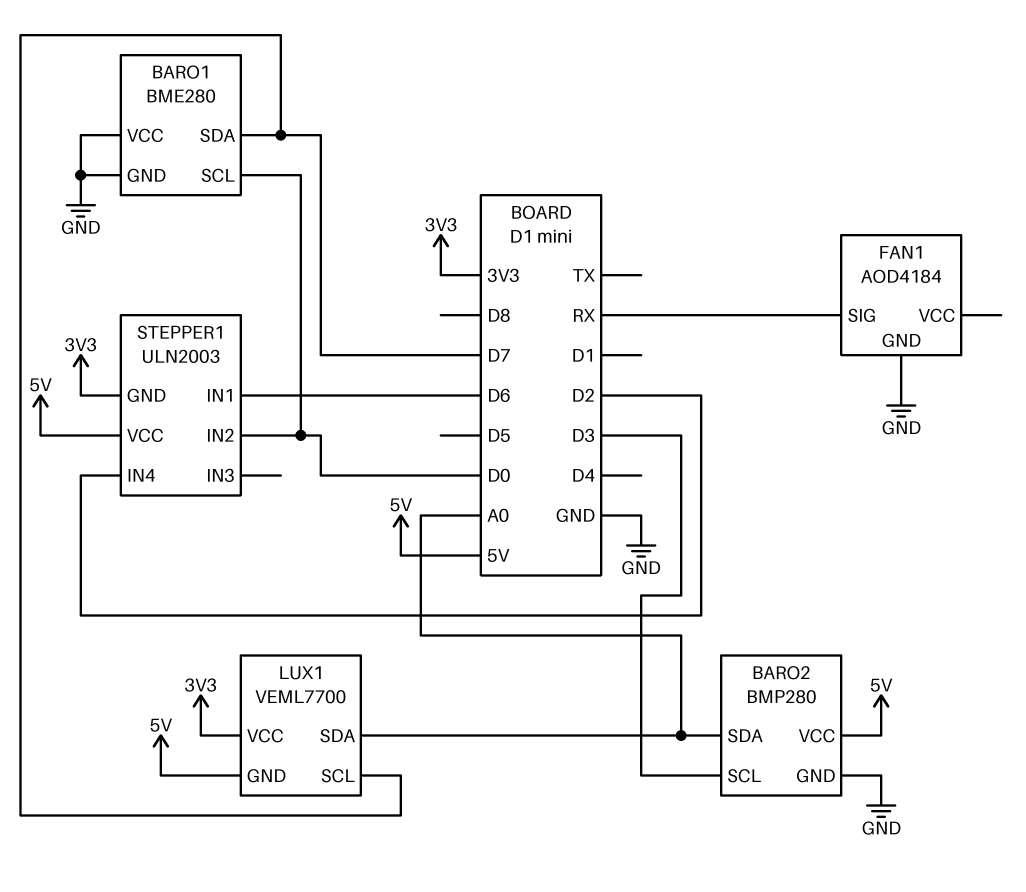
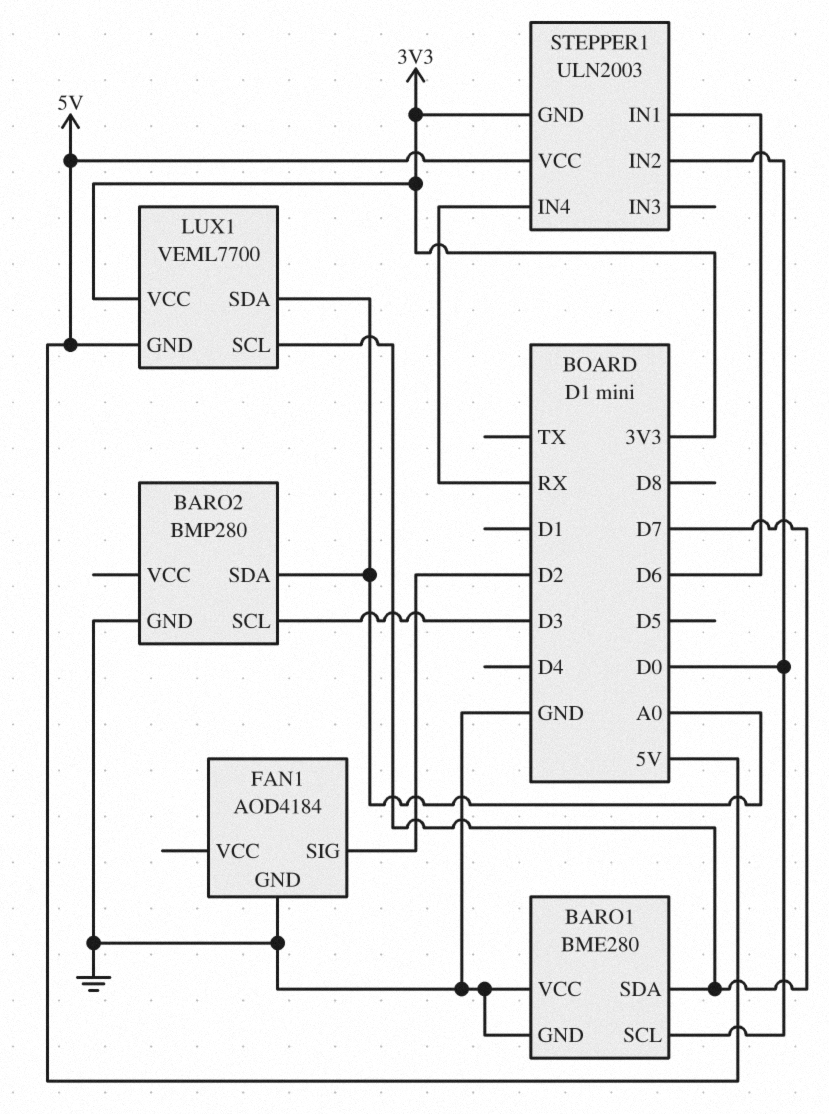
BARO2 pin VCC: 5V -> none
FAN1 pin SIG: RX -> D2
STEPPER1 pin IN4: D2 -> RX

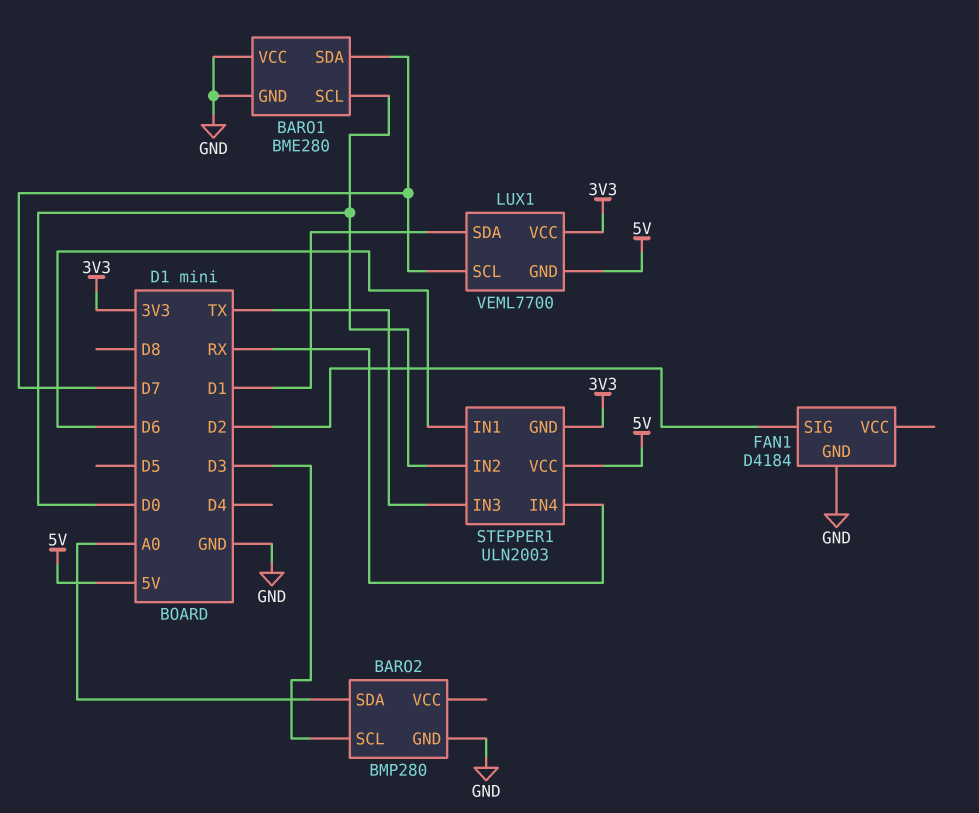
FAN1: AOD4184 -> D4184
LUX1 pin SDA: A0 -> D1
STEPPER1 pin IN3: none -> TX

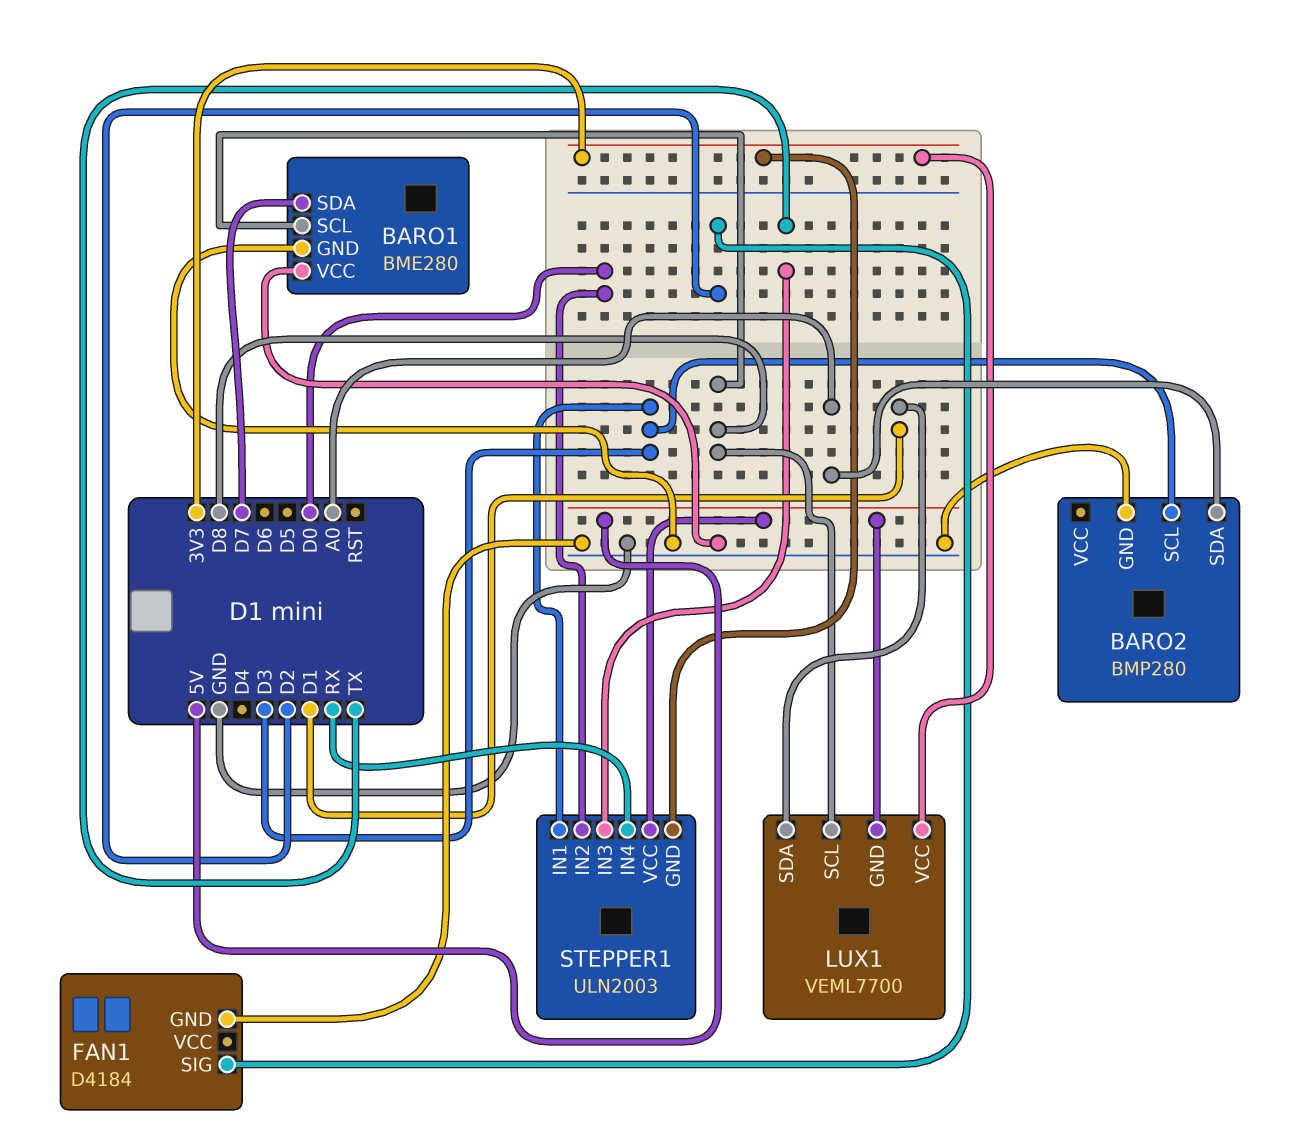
BARO1 pin SCL: D0 -> D8
LUX1 pin SCL: D7 -> D8
STEPPER1 pin IN1: D6 -> D3

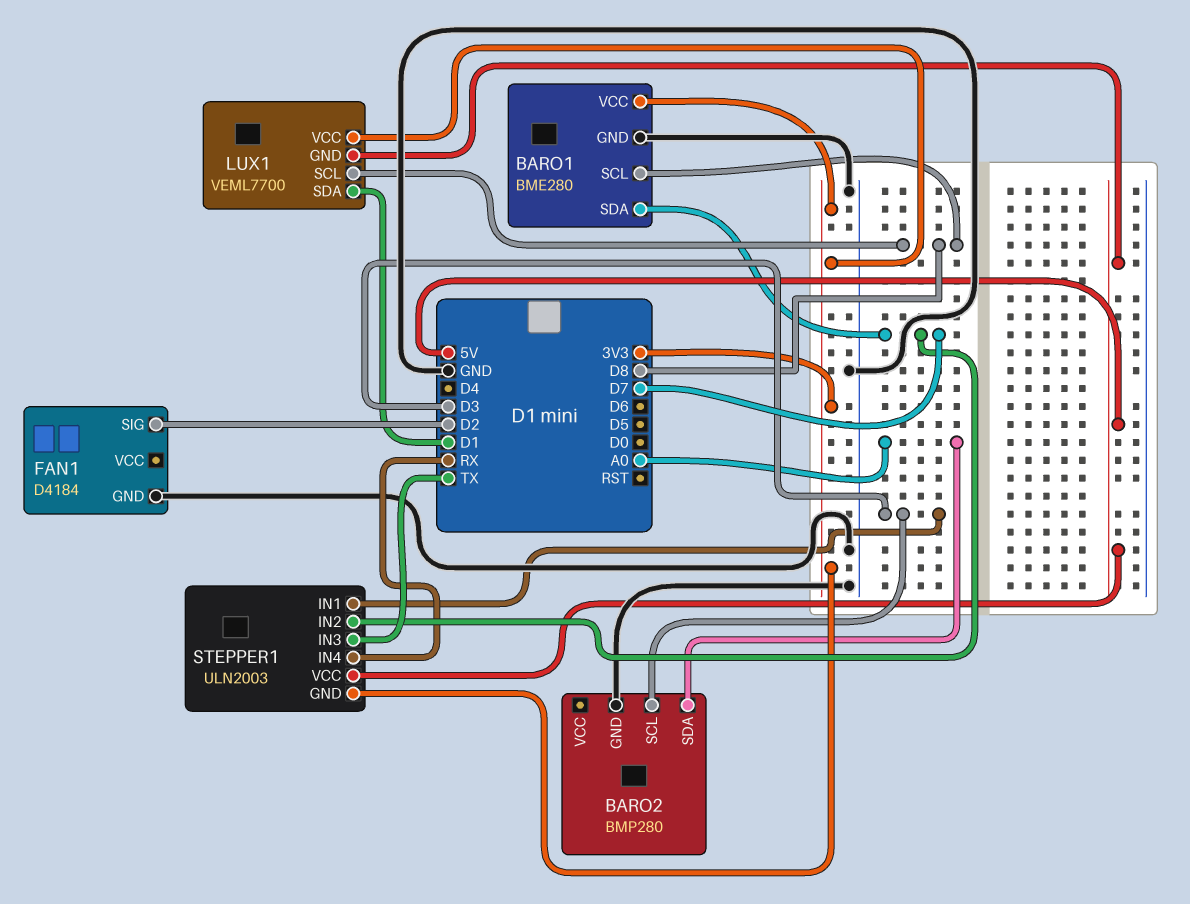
BARO1 pin VCC: GND -> 3V3
STEPPER1 pin IN2: D0 -> D7

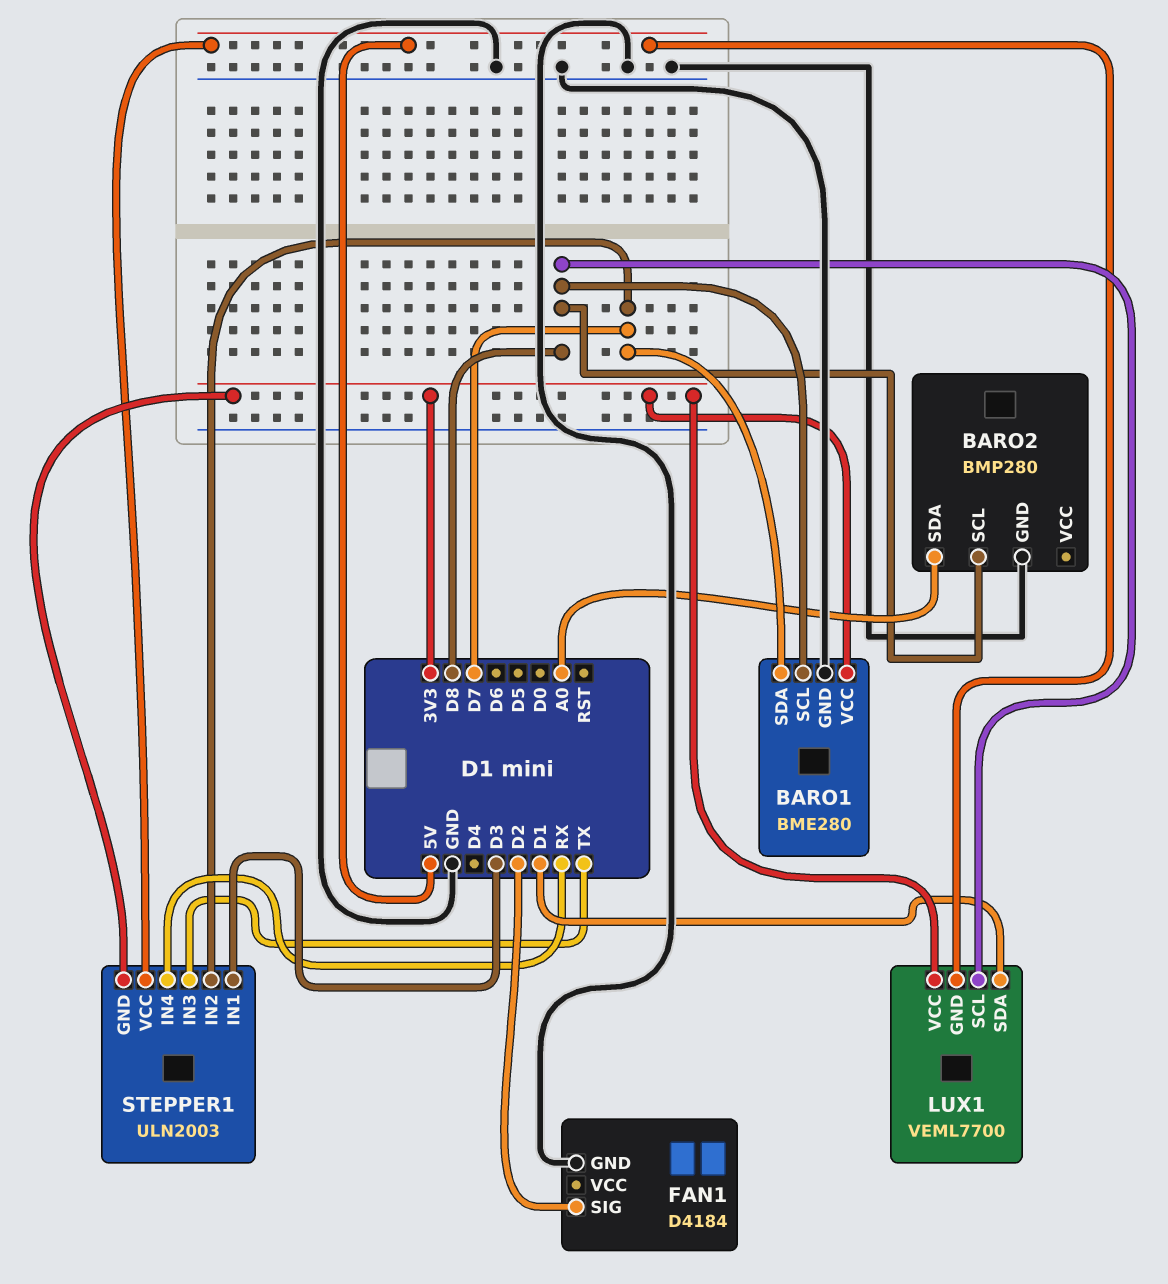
BARO2 pin SCL: D3 -> D8

